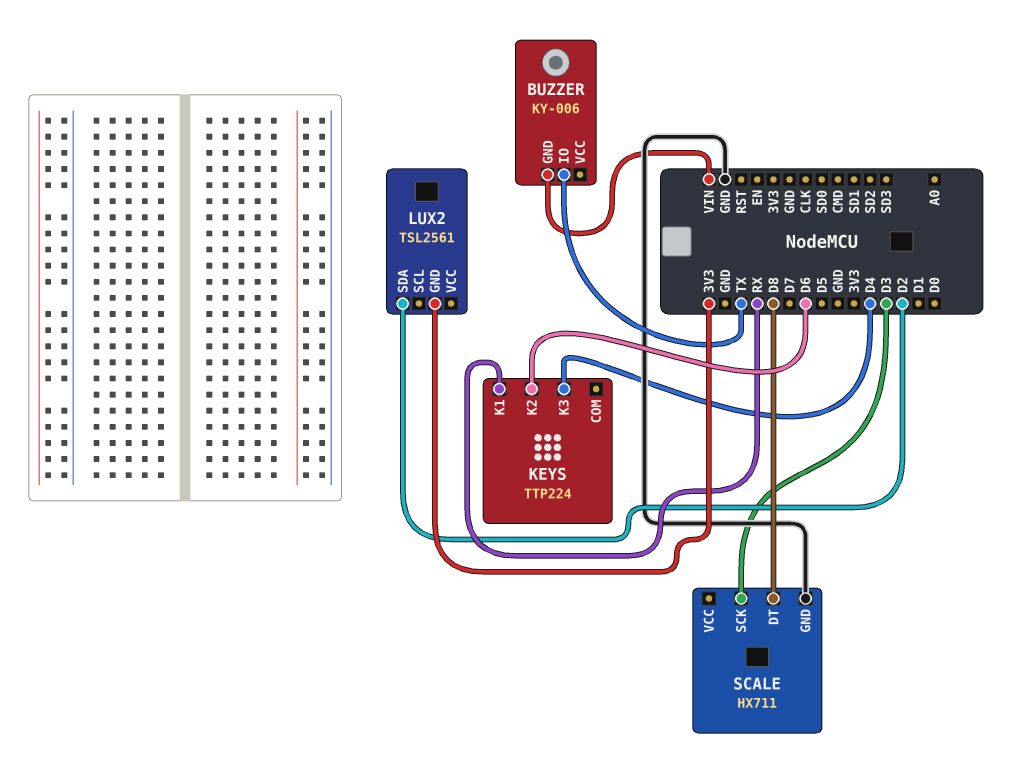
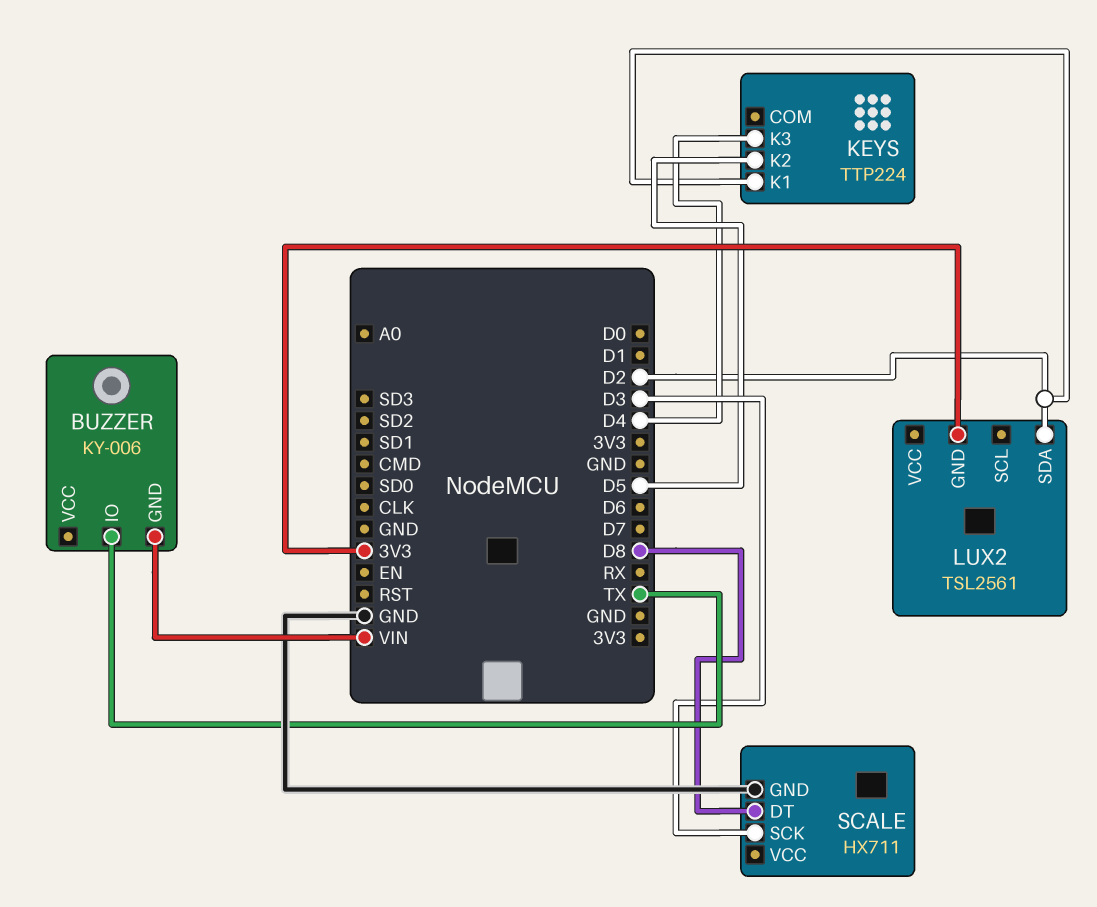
KEYS pin K1: RX -> D2
KEYS pin K2: D6 -> D5

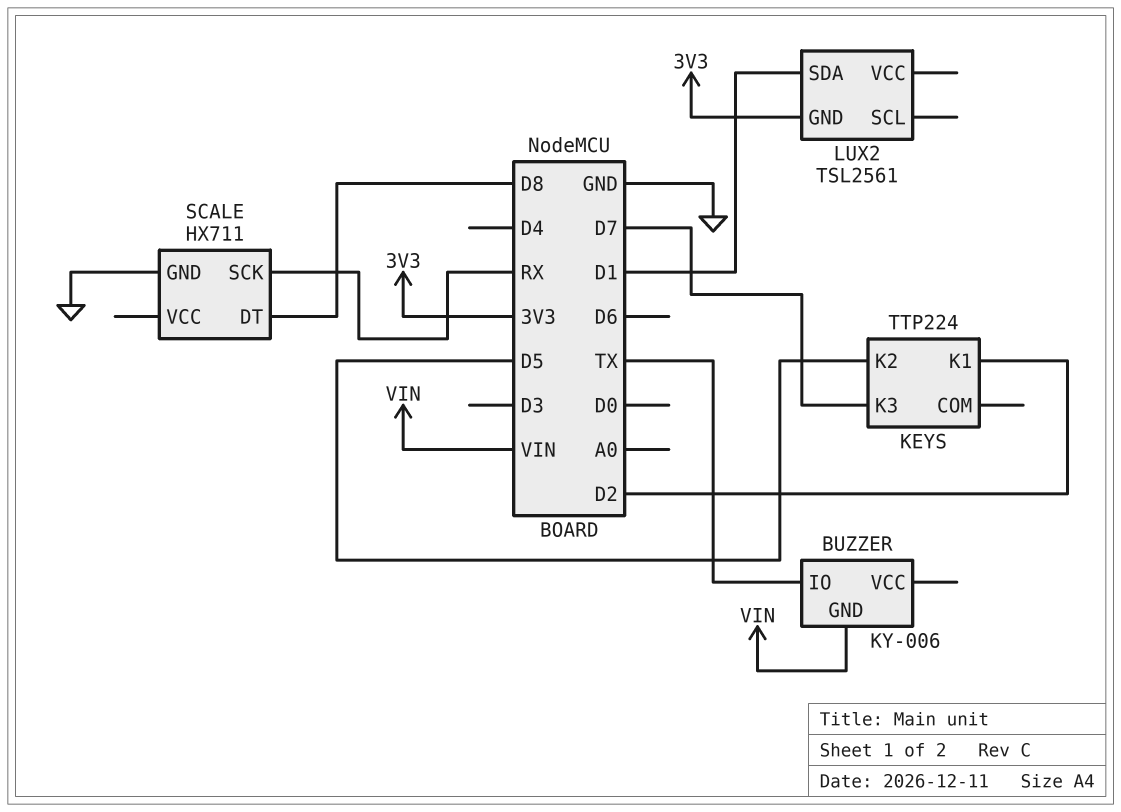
KEYS pin K3: D4 -> D7
LUX2 pin SDA: D2 -> D1
SCALE pin SCK: D3 -> RX

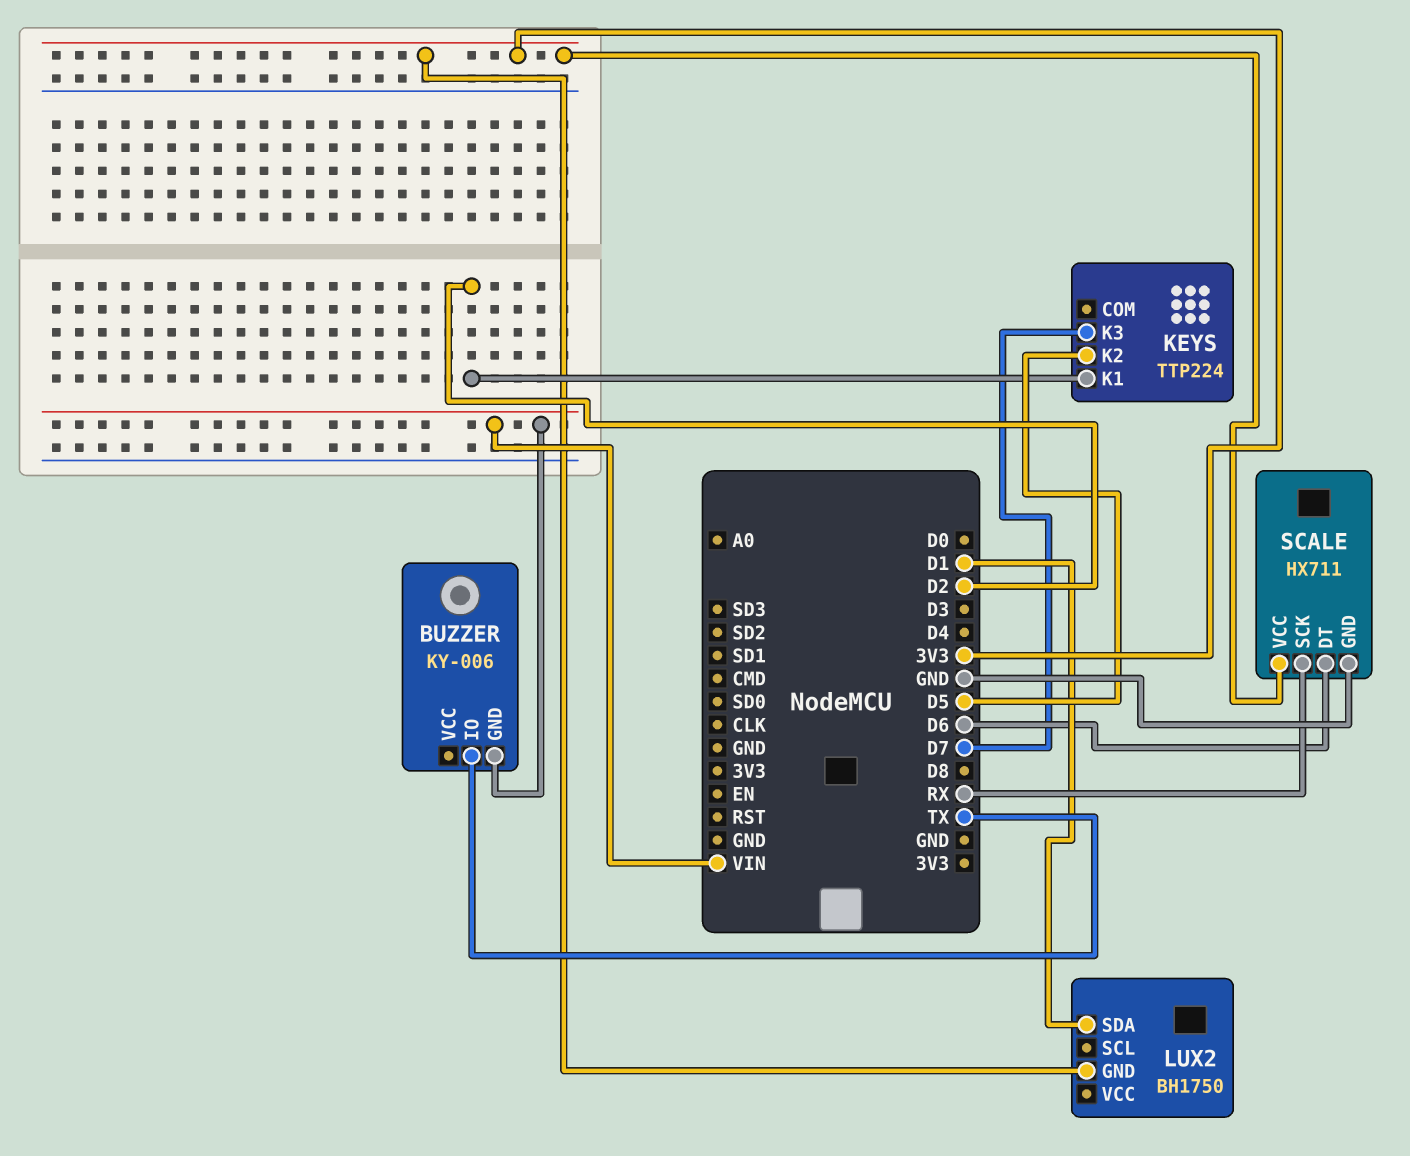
LUX2: TSL2561 -> BH1750
SCALE pin DT: D8 -> D6
SCALE pin VCC: none -> 3V3

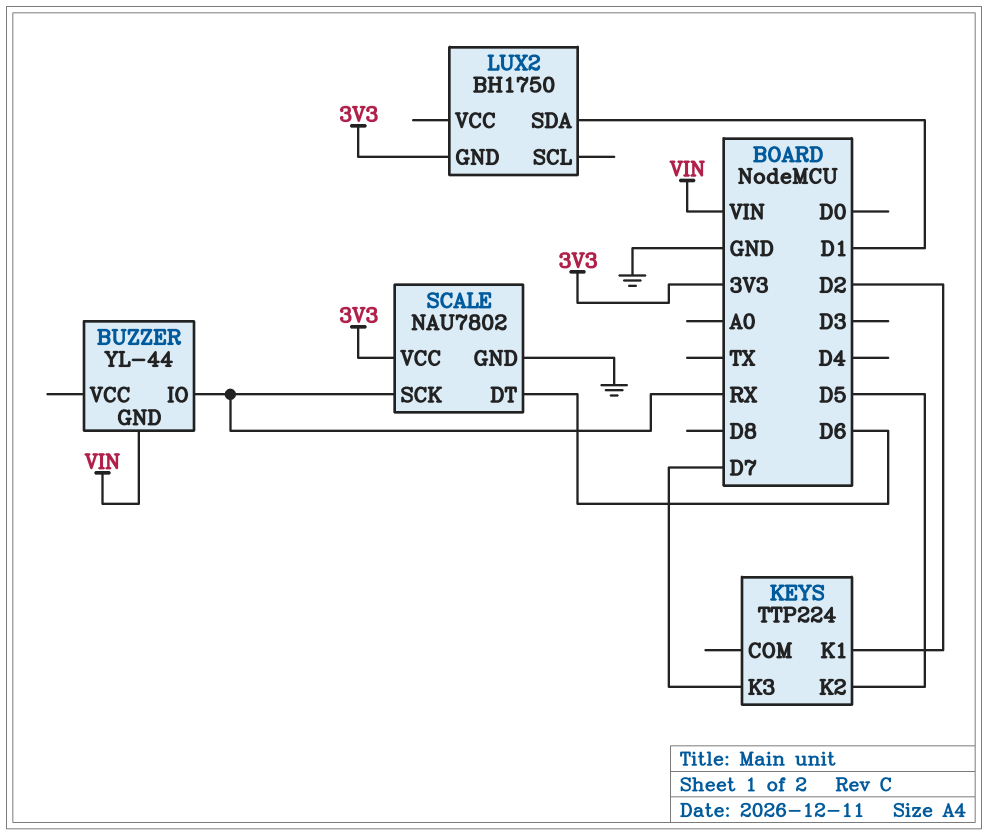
BUZZER: KY-006 -> YL-44
BUZZER pin IO: TX -> RX
SCALE: HX711 -> NAU7802

